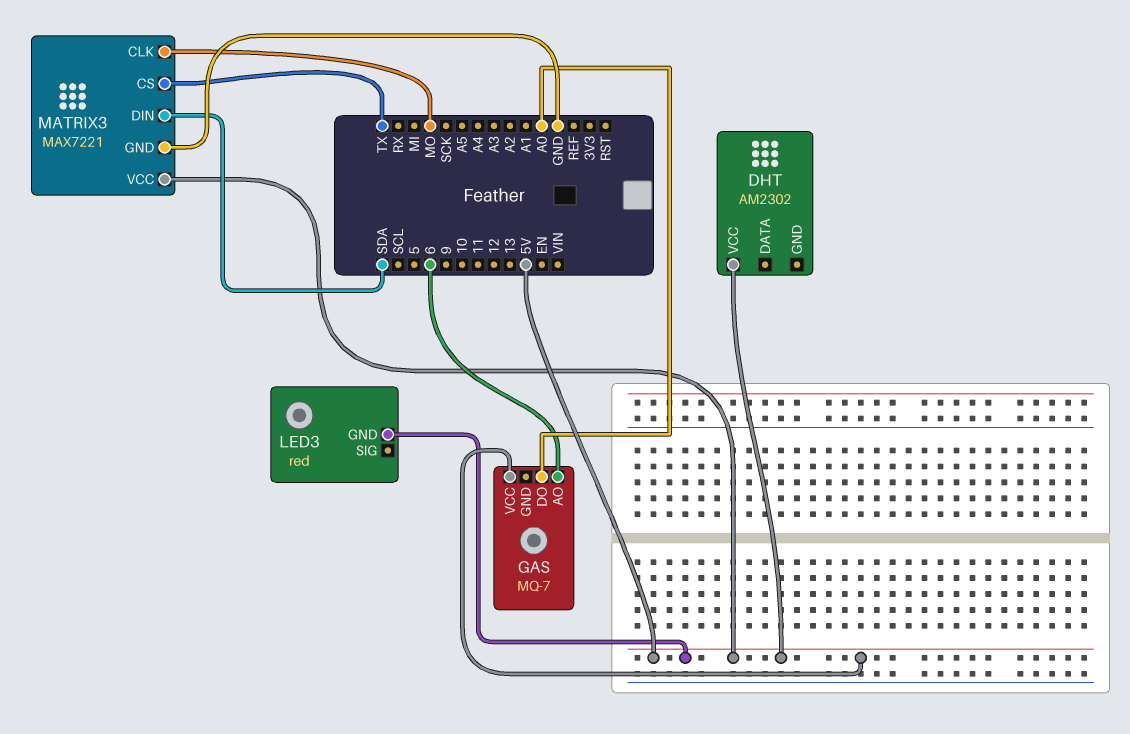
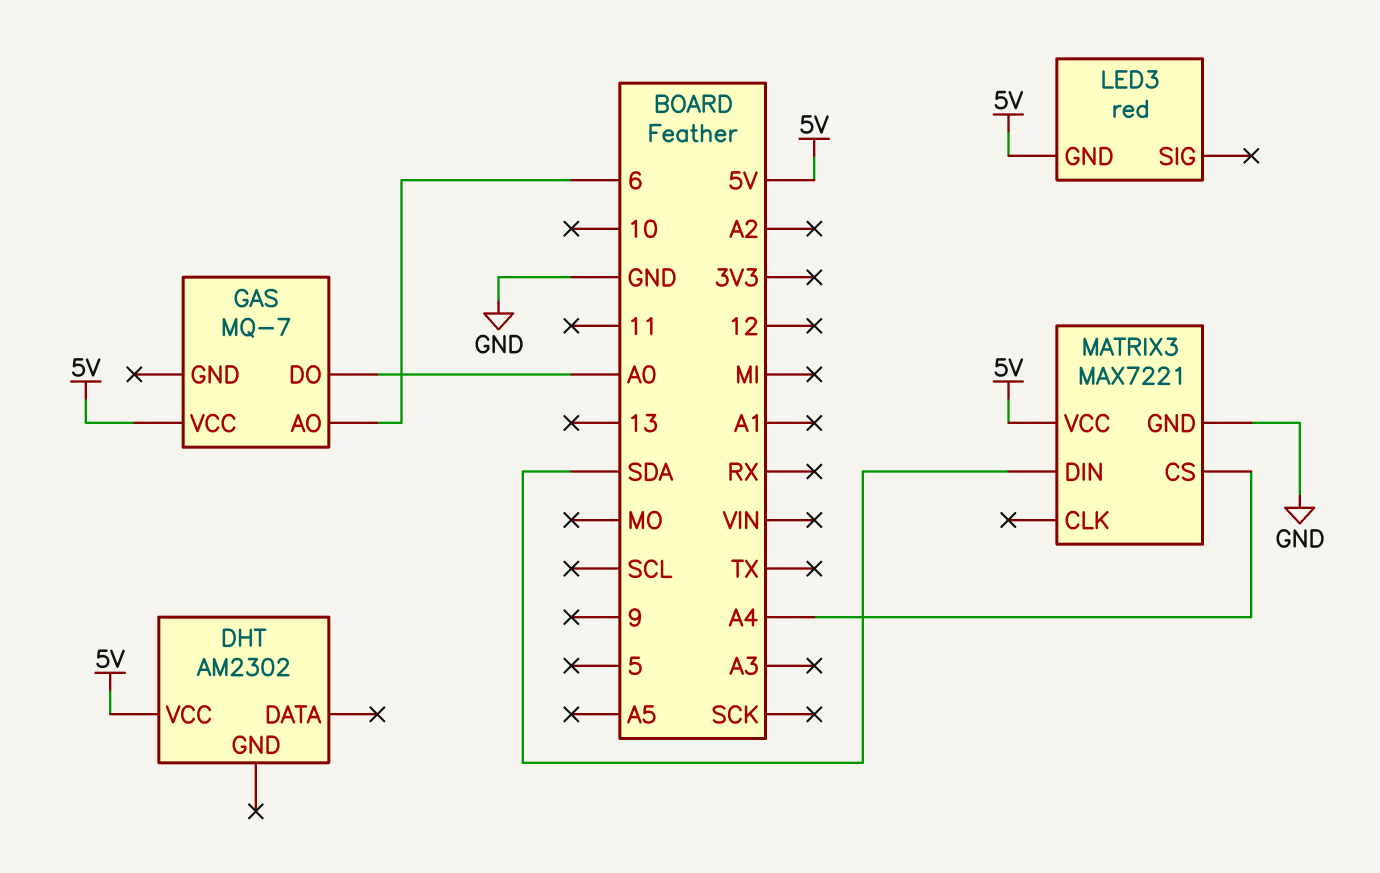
MATRIX3 pin CLK: MO -> none
MATRIX3 pin CS: TX -> A4

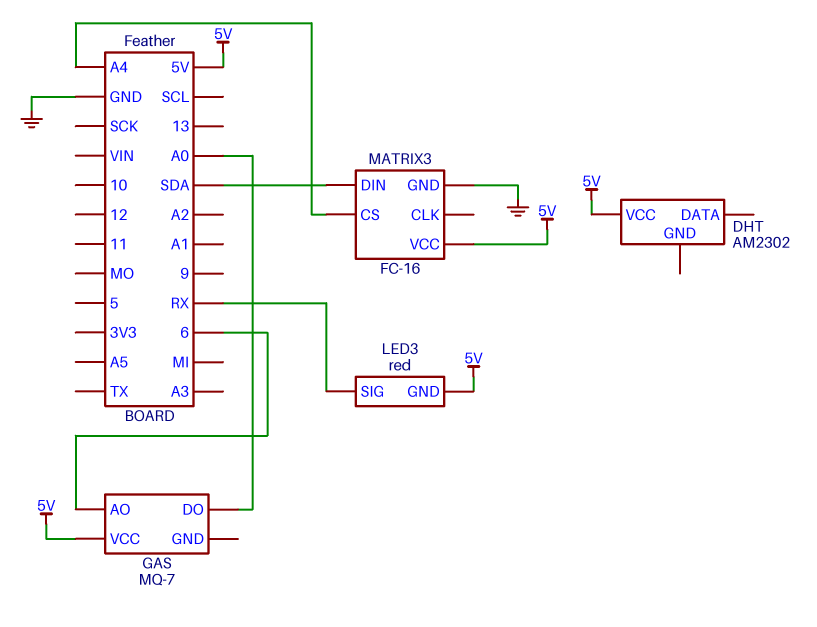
LED3 pin SIG: none -> RX
MATRIX3: MAX7221 -> FC-16

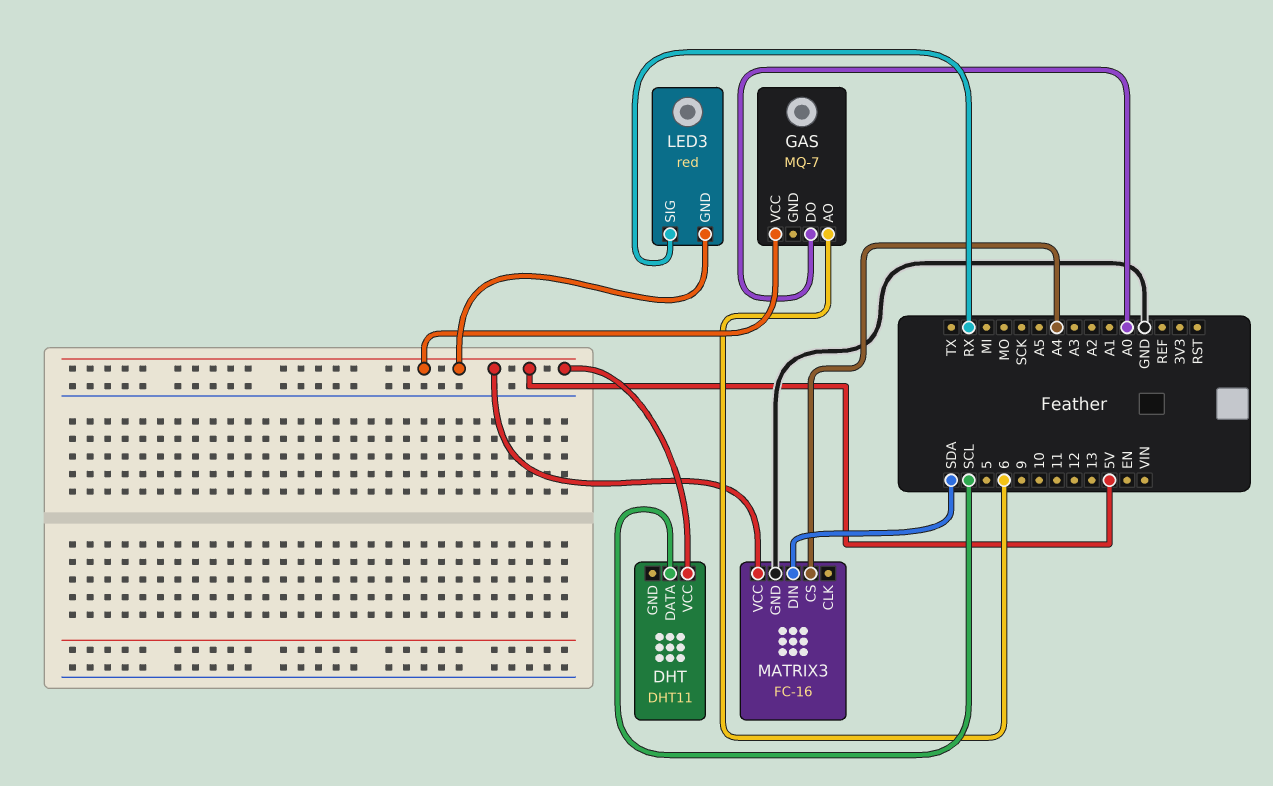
DHT: AM2302 -> DHT11
DHT pin DATA: none -> SCL

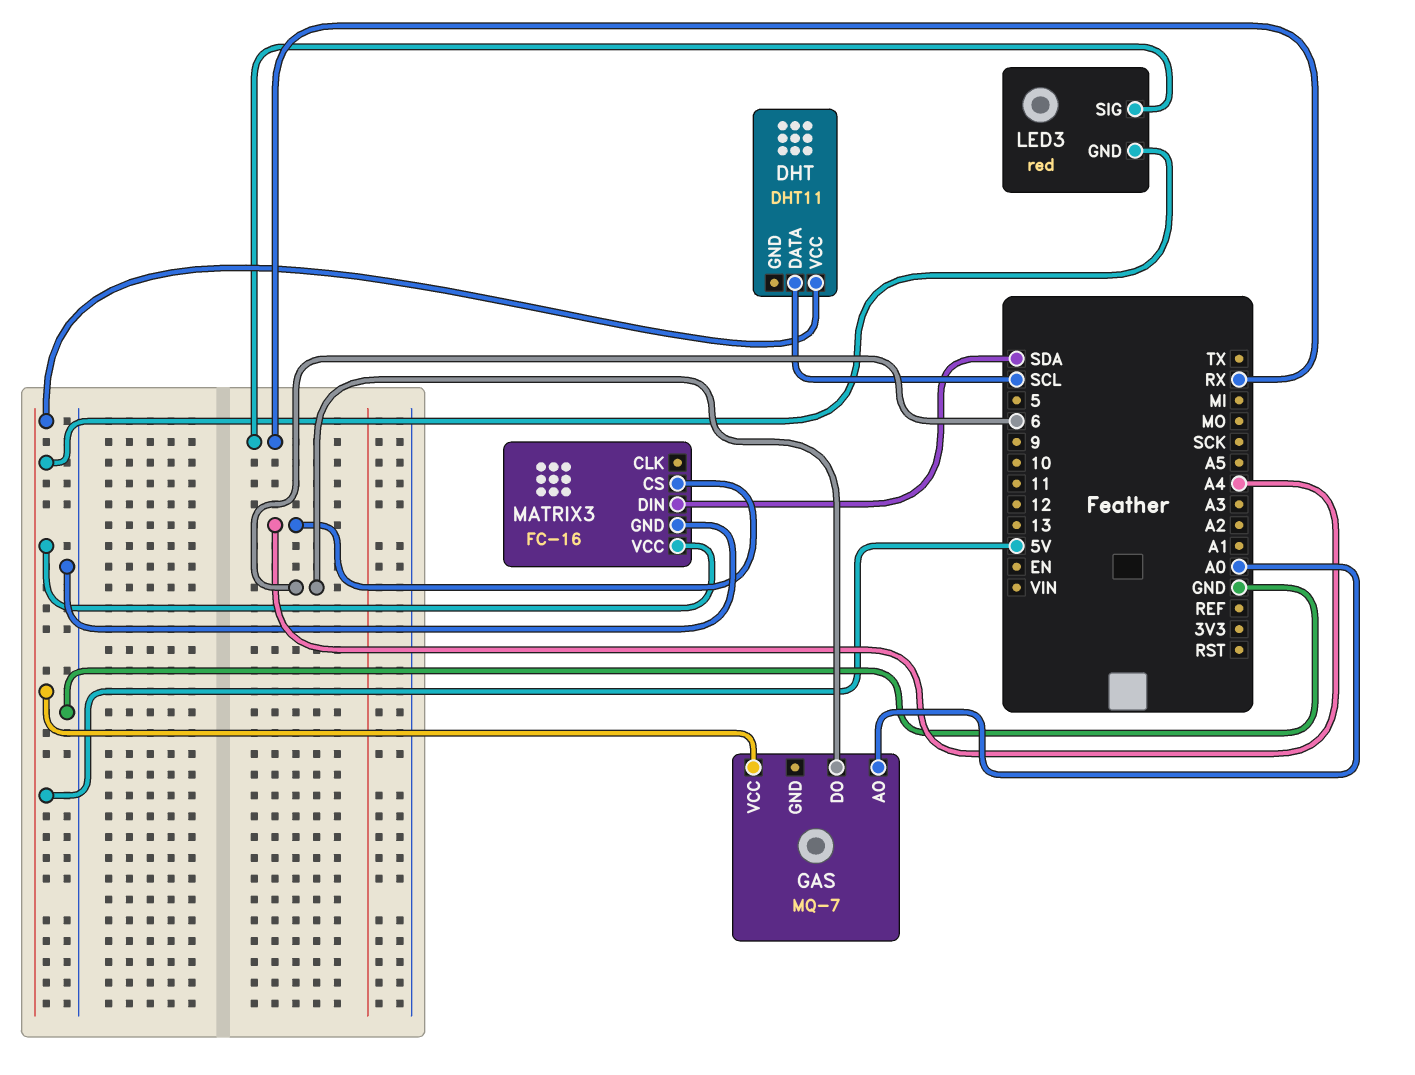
GAS pin AO: 6 -> A0
GAS pin DO: A0 -> 6

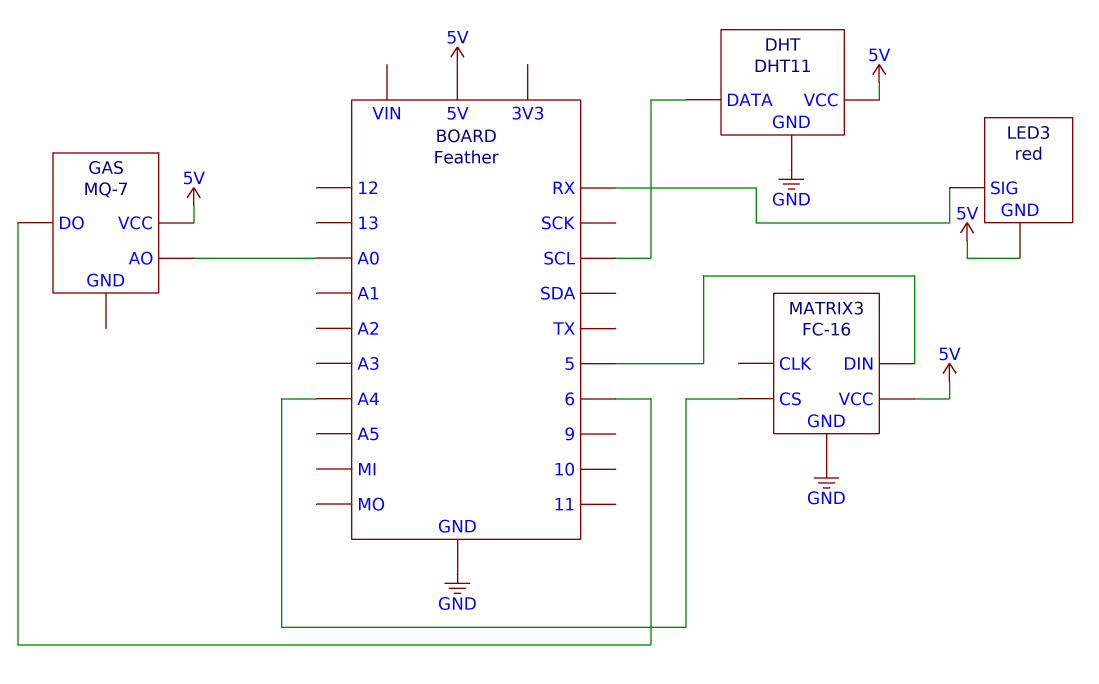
DHT pin GND: none -> GND
MATRIX3 pin DIN: SDA -> 5

